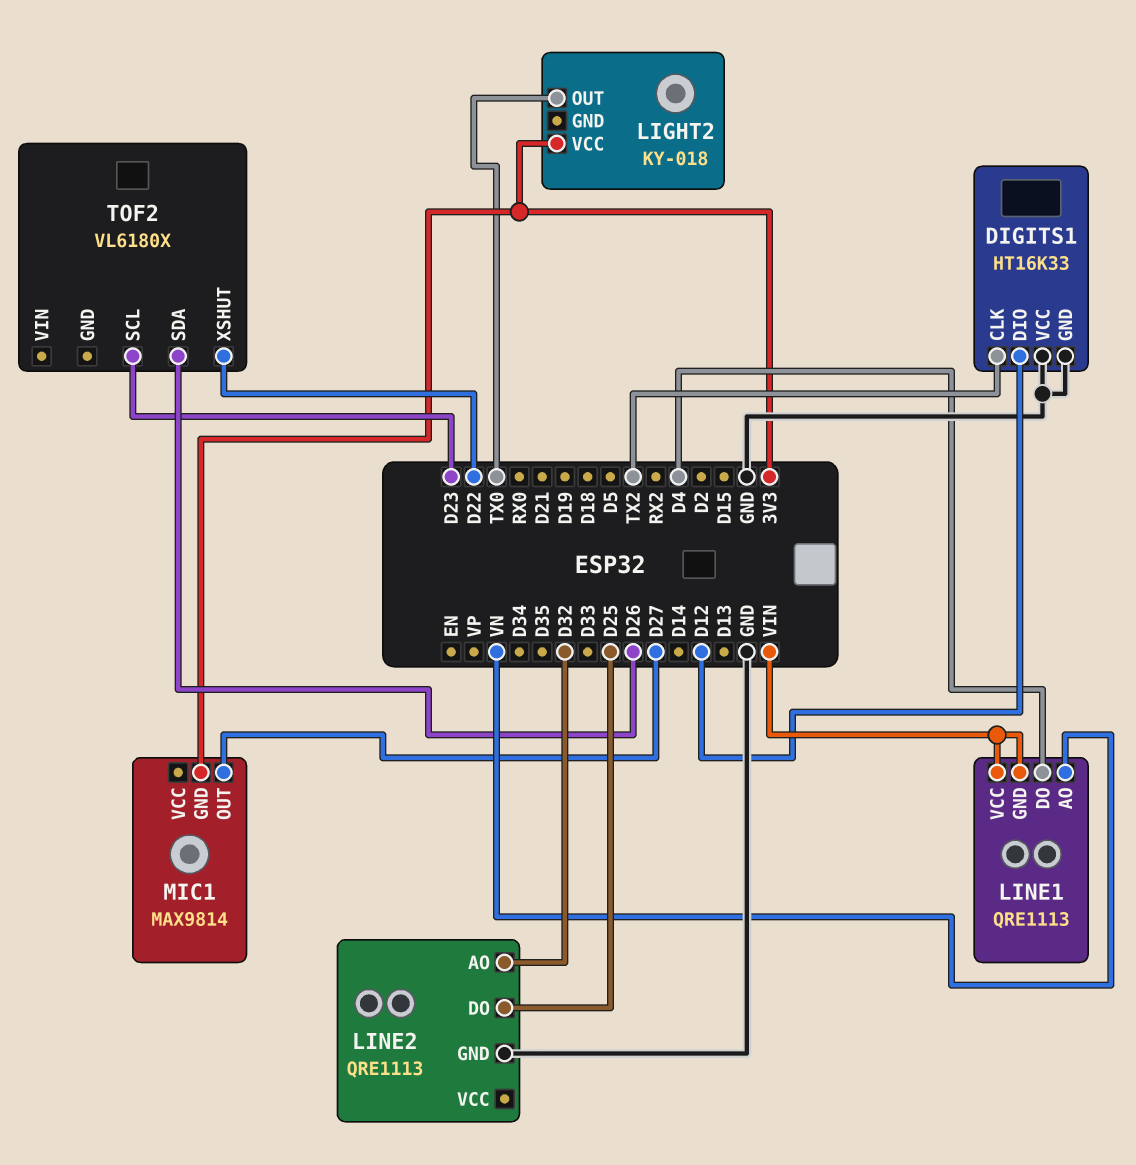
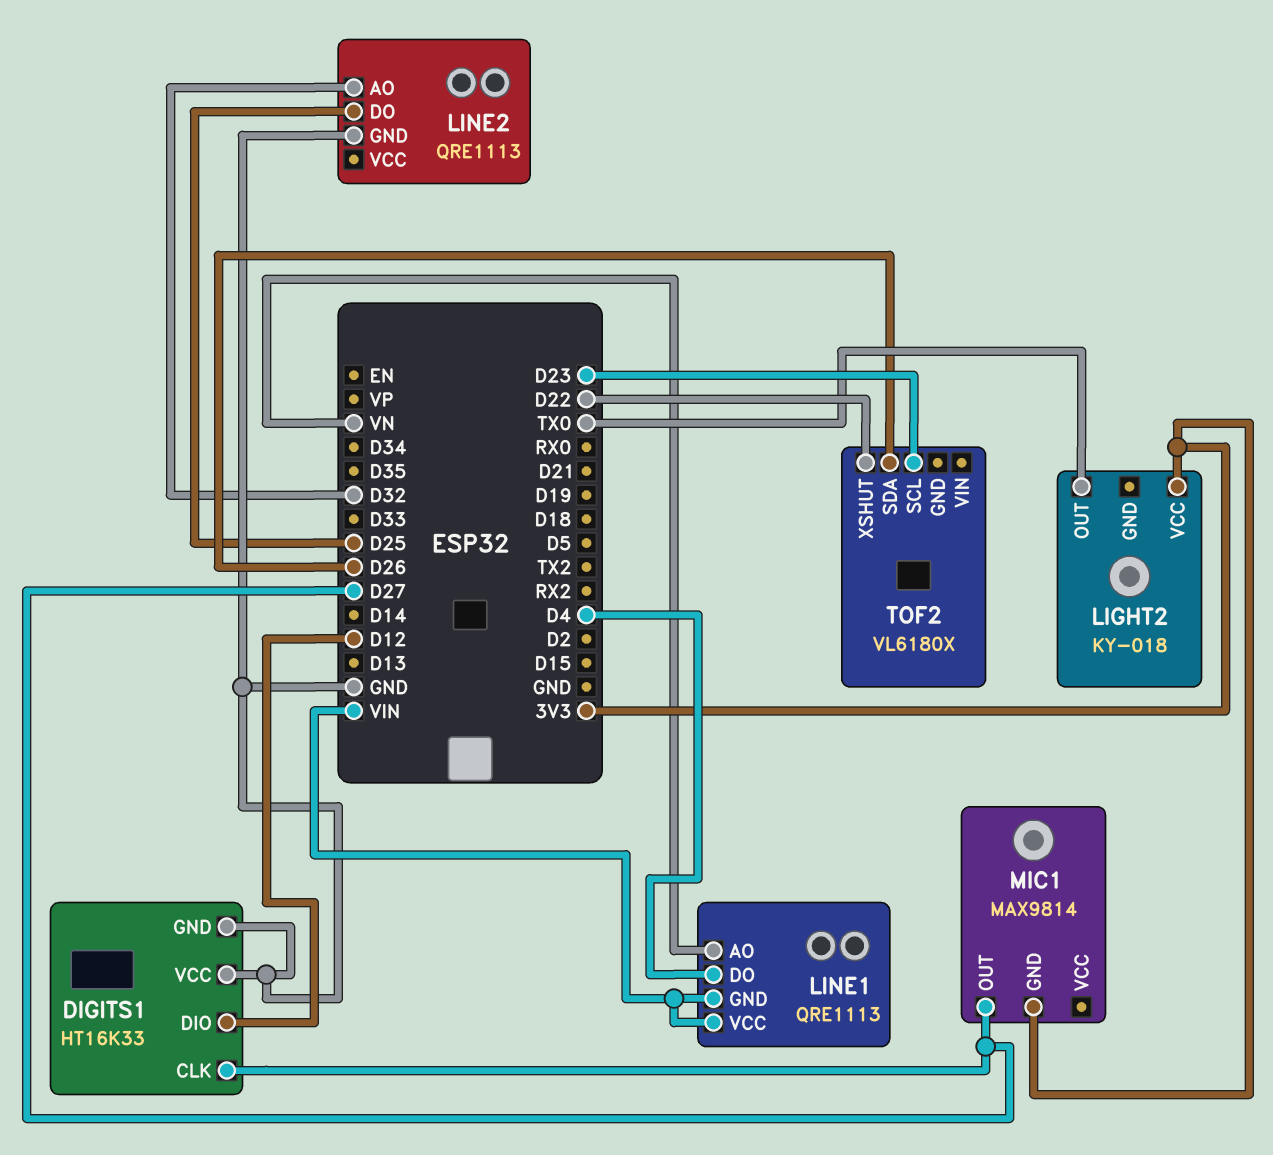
DIGITS1 pin CLK: TX2 -> D27

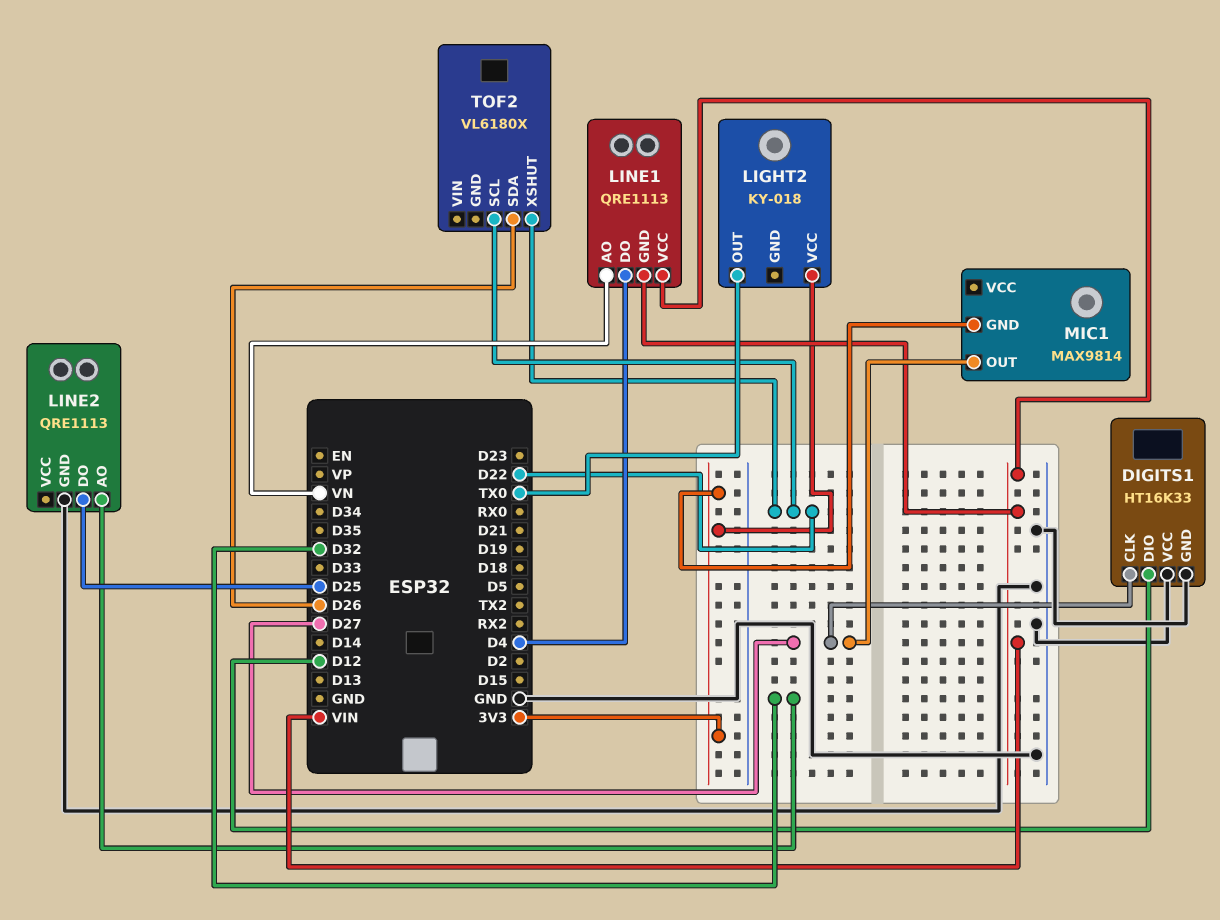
TOF2 pin SCL: D23 -> D22

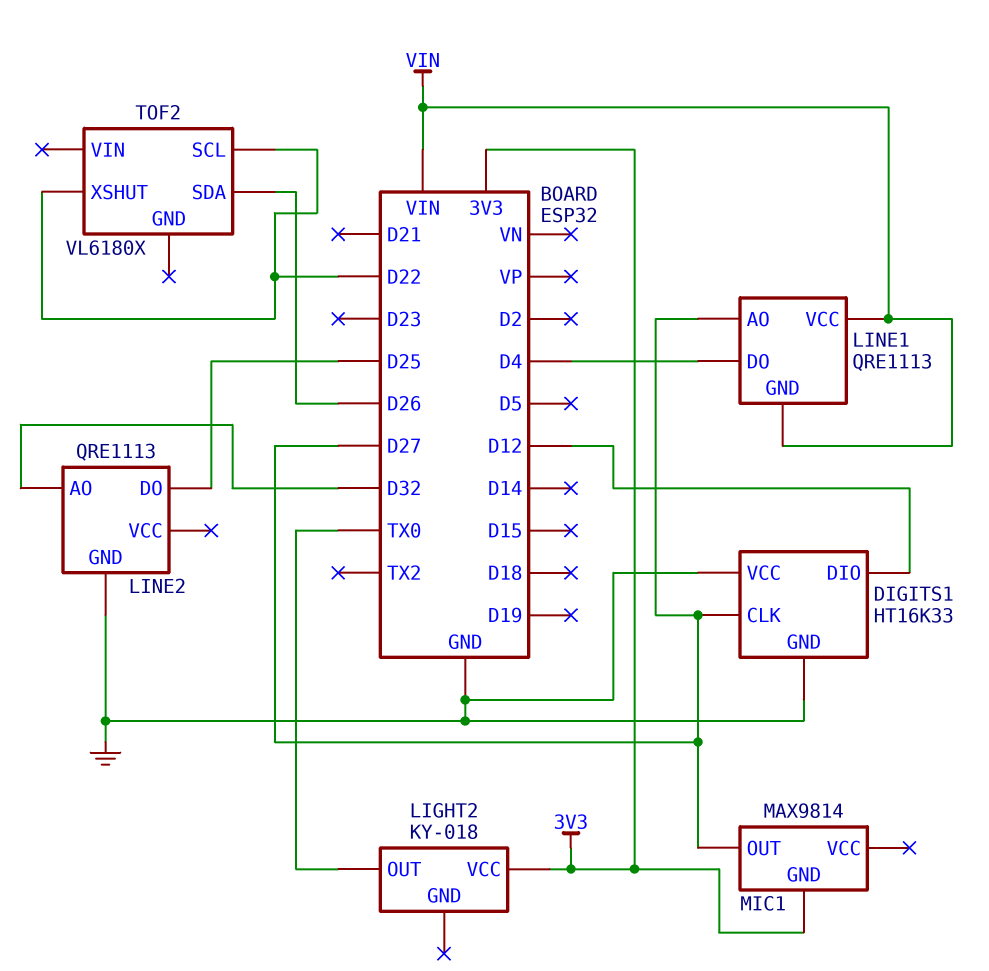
LINE1 pin AO: VN -> D27

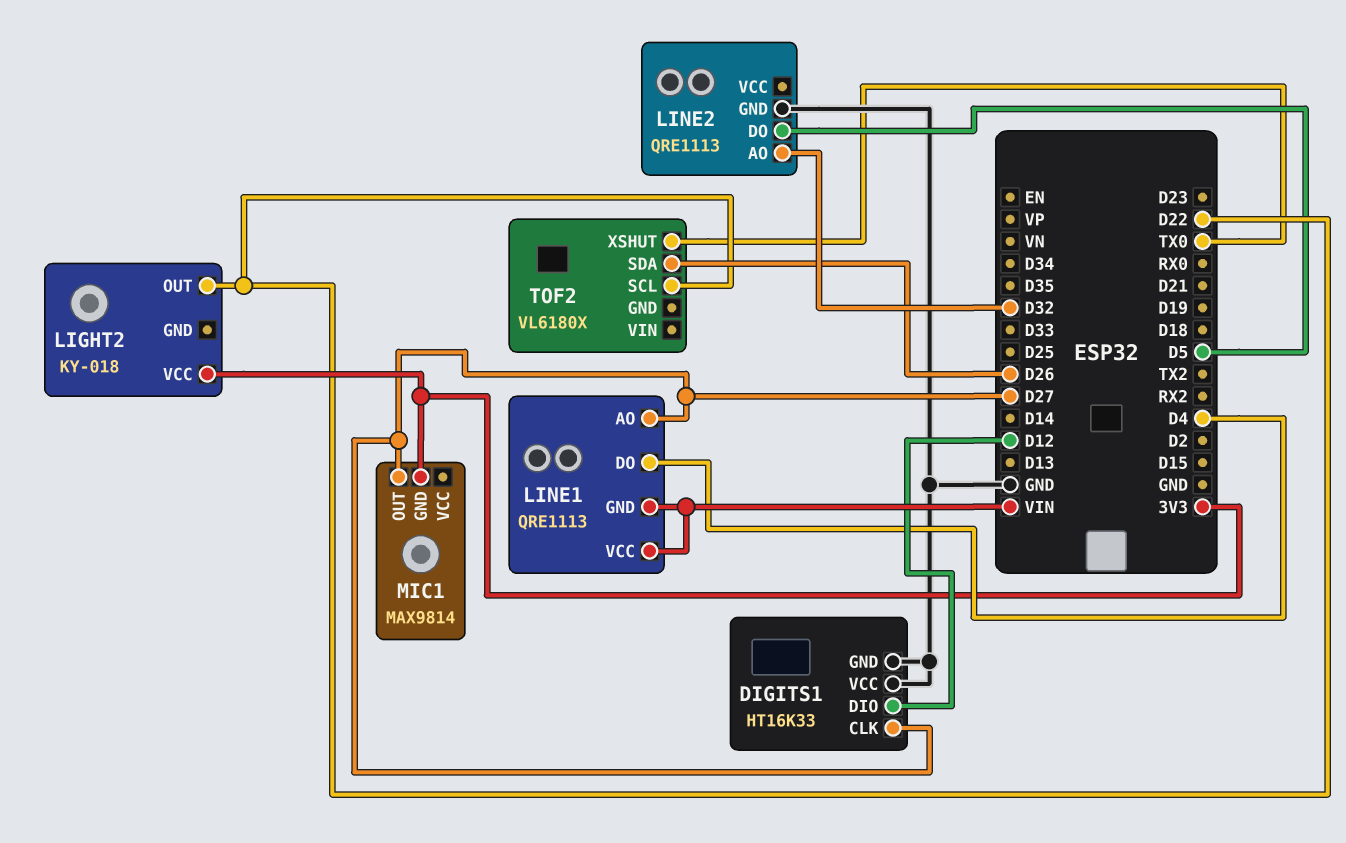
LIGHT2 pin OUT: TX0 -> D22
LINE2 pin DO: D25 -> D5
TOF2 pin XSHUT: D22 -> TX0

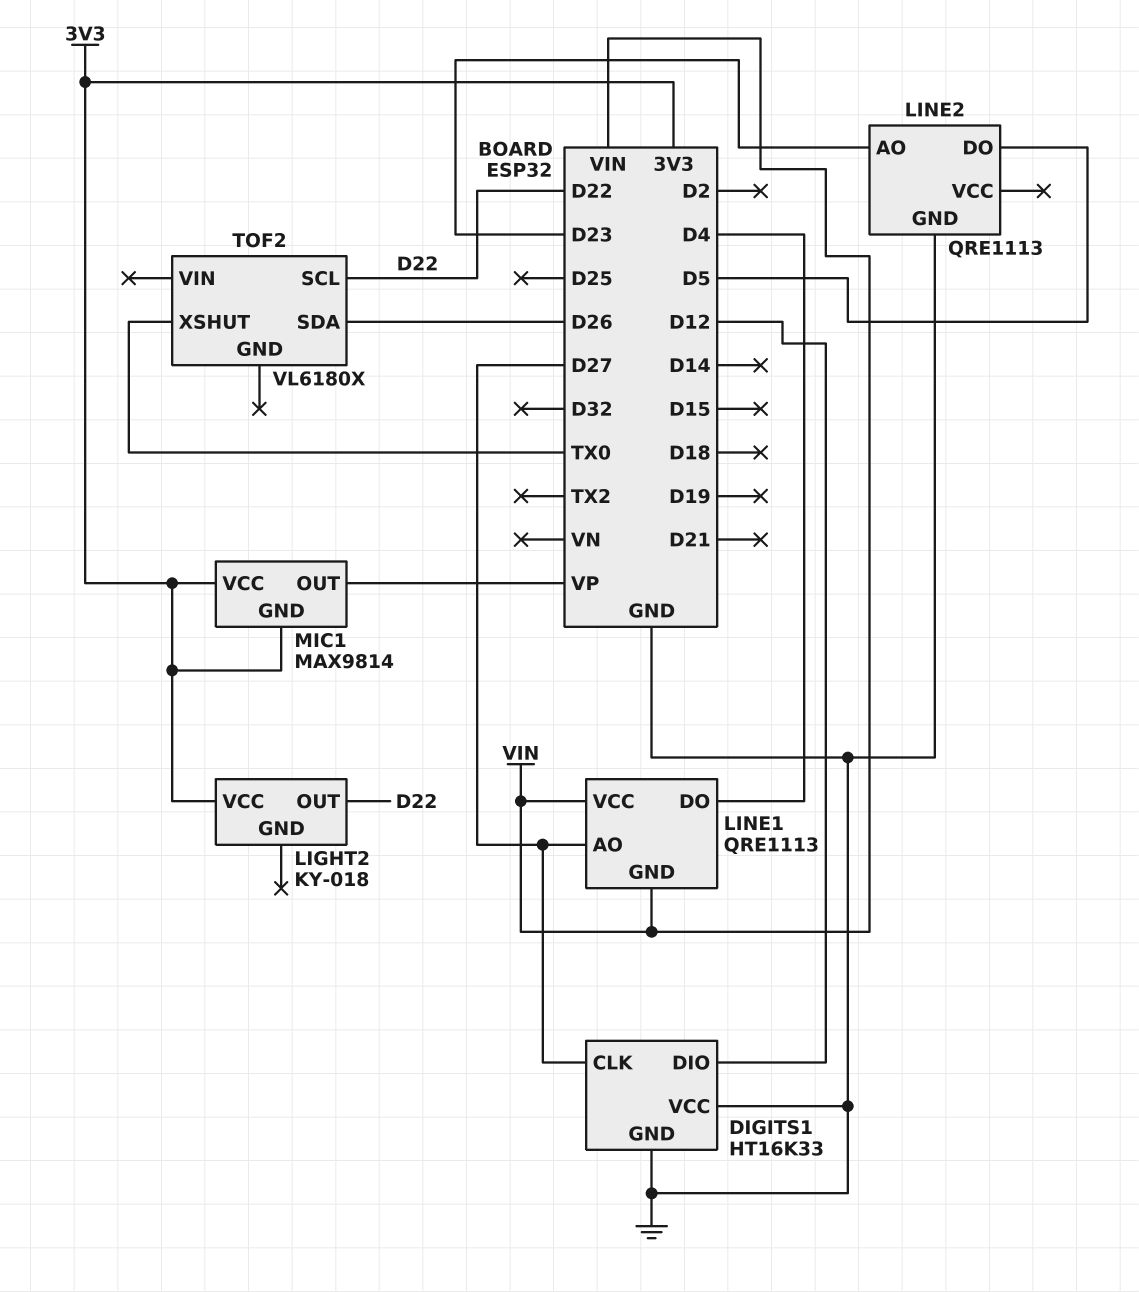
LINE2 pin AO: D32 -> D23
MIC1 pin OUT: D27 -> VP
MIC1 pin VCC: none -> 3V3

